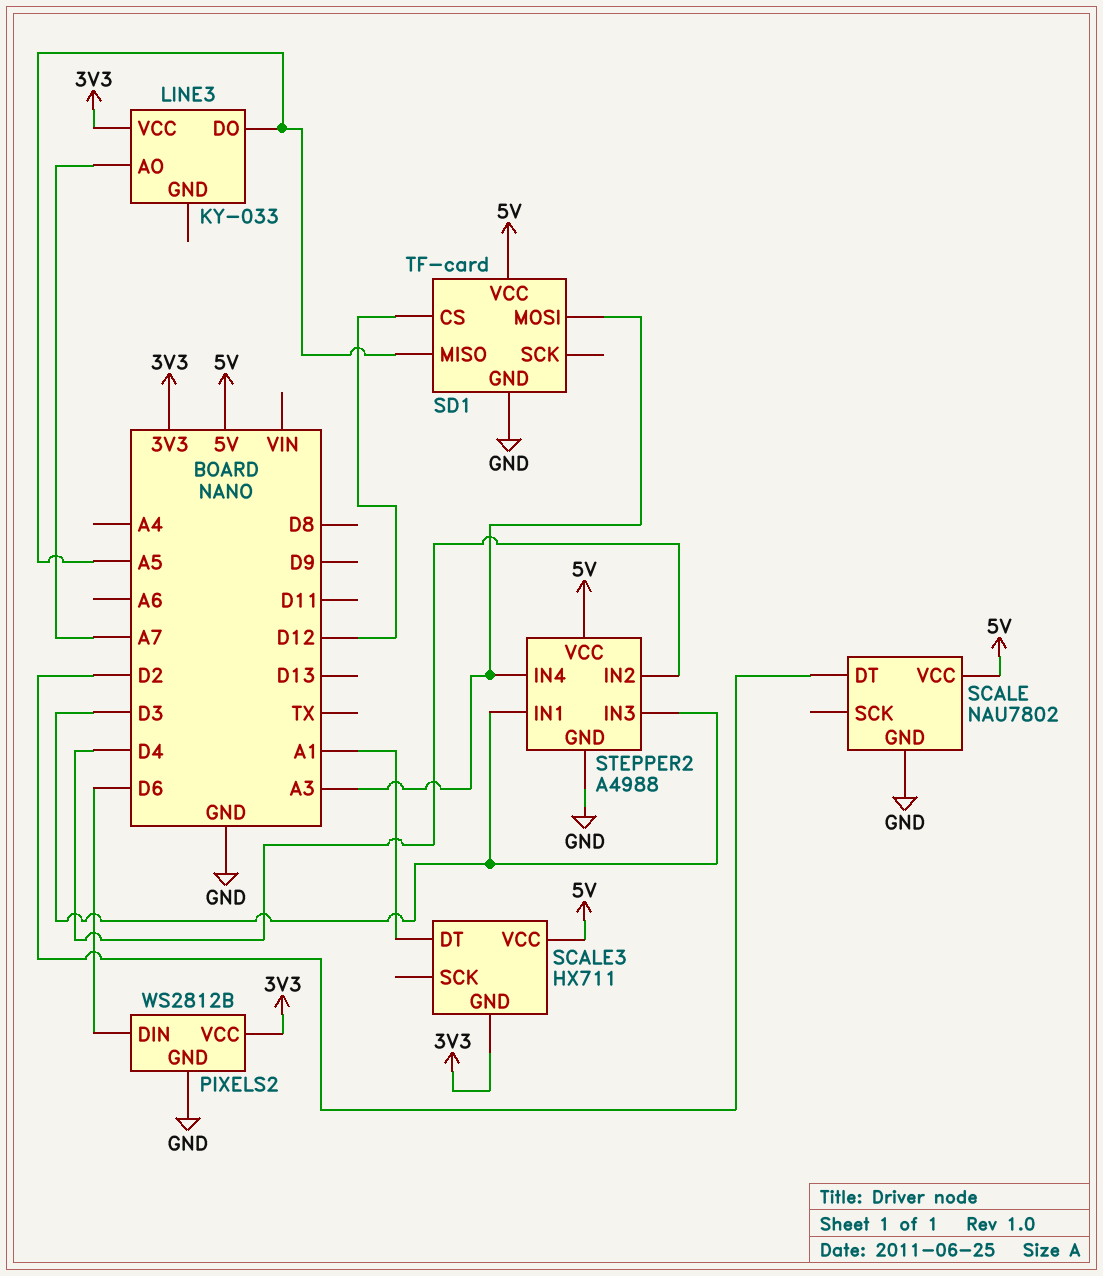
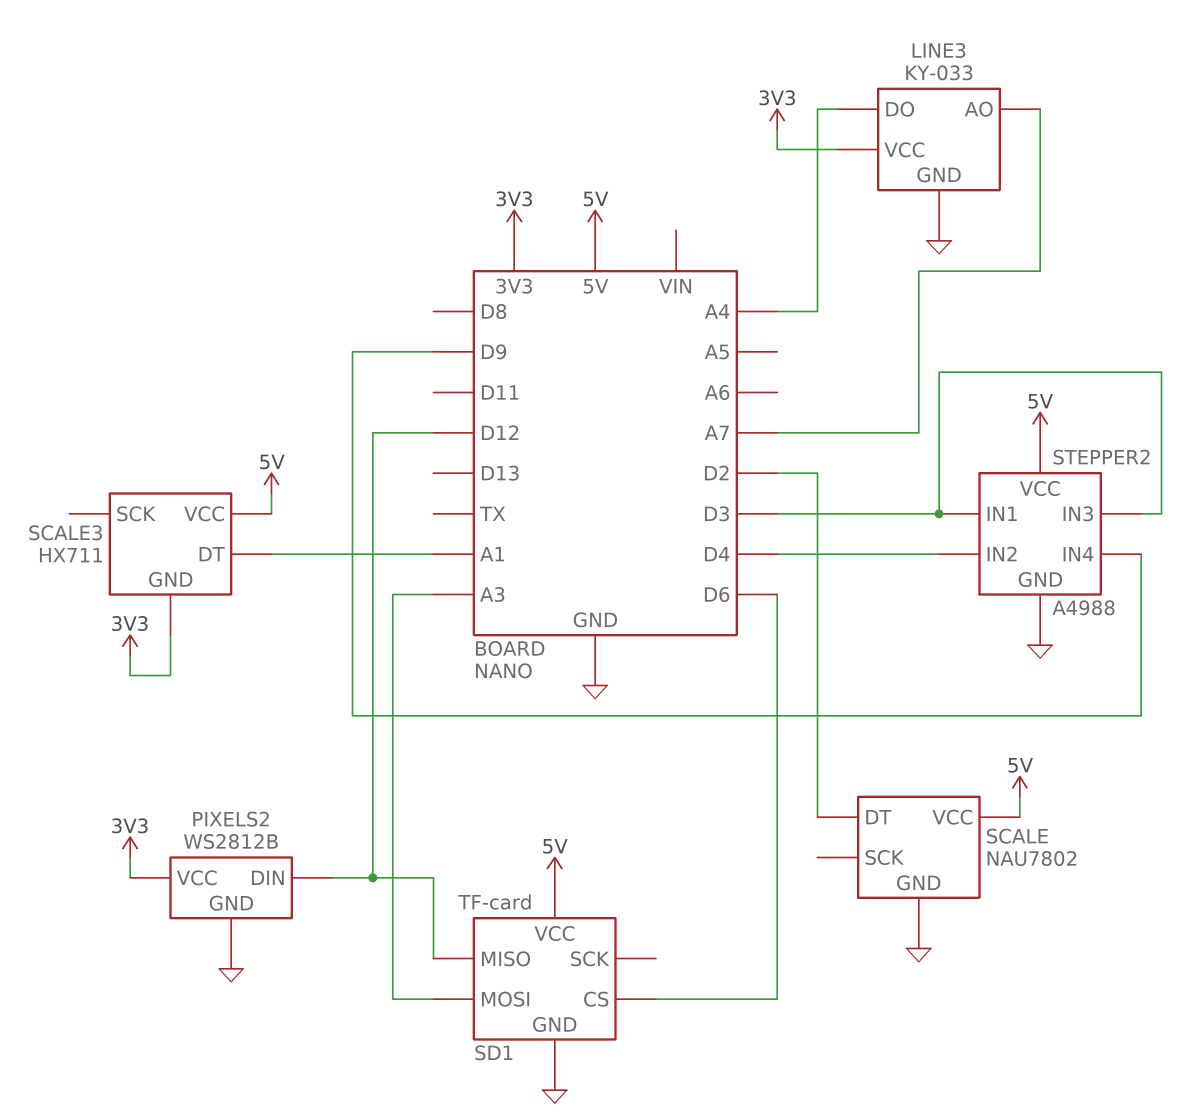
LINE3 pin DO: A5 -> A4
LINE3 pin GND: none -> GND
PIXELS2 pin DIN: D6 -> D12
SD1 pin CS: D12 -> D6
SD1 pin MISO: A5 -> D12
STEPPER2 pin IN4: A3 -> D9

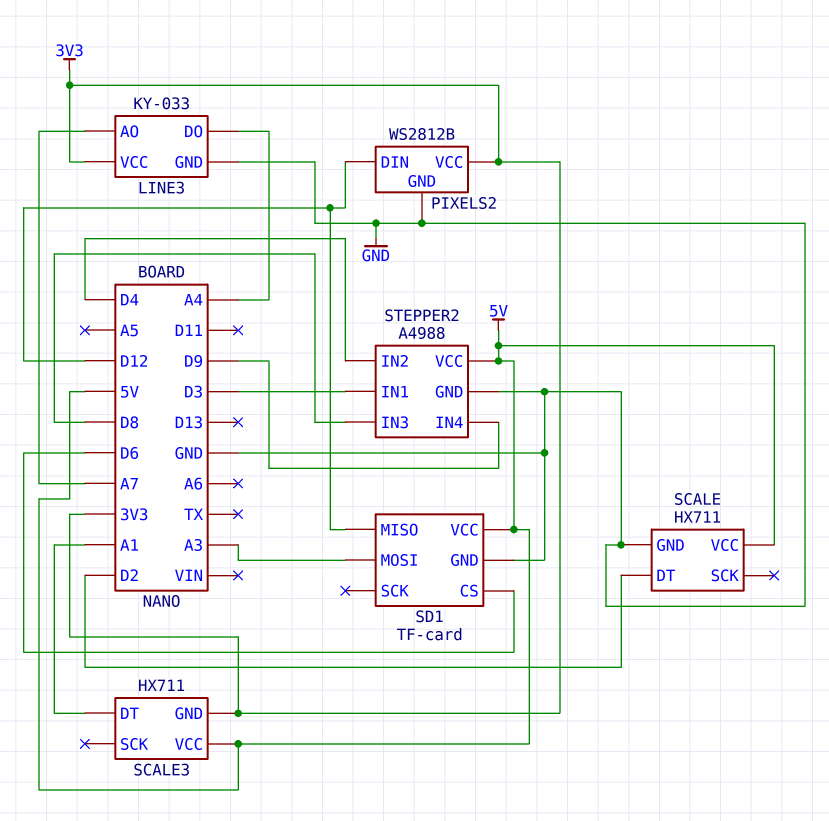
SCALE: NAU7802 -> HX711
STEPPER2 pin IN3: D3 -> D8

